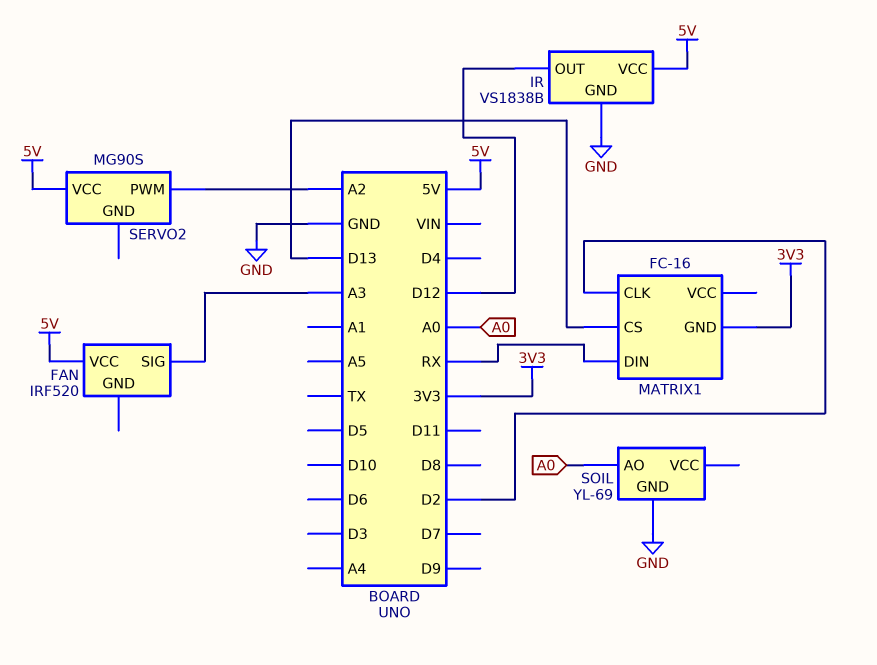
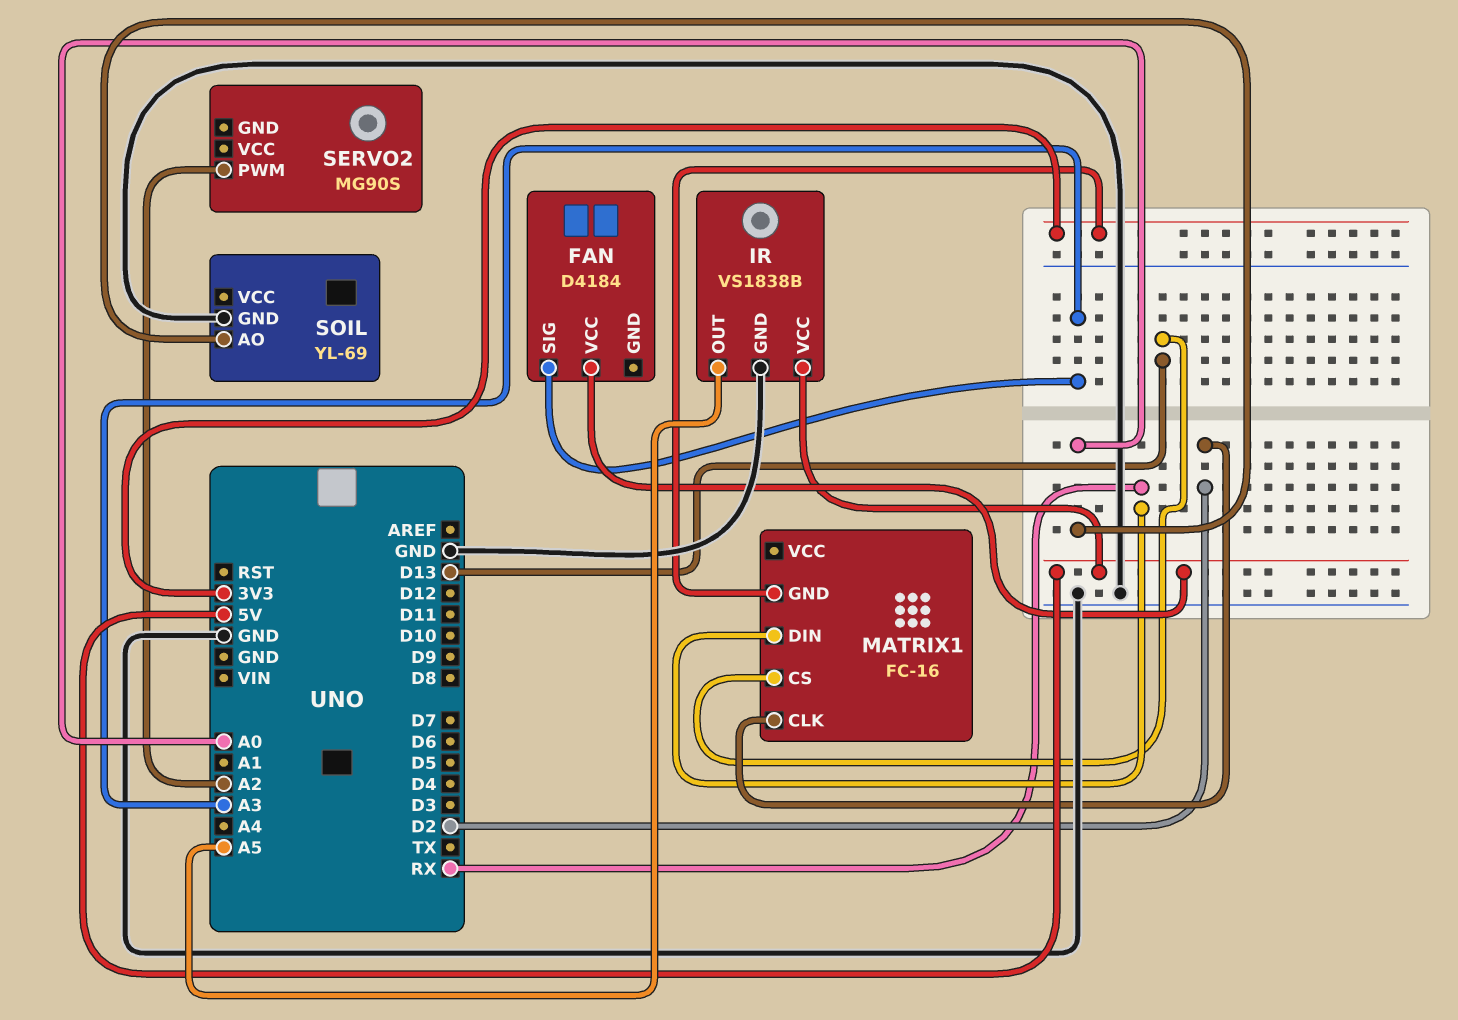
FAN: IRF520 -> D4184
IR pin OUT: D12 -> A5
SERVO2 pin VCC: 5V -> none

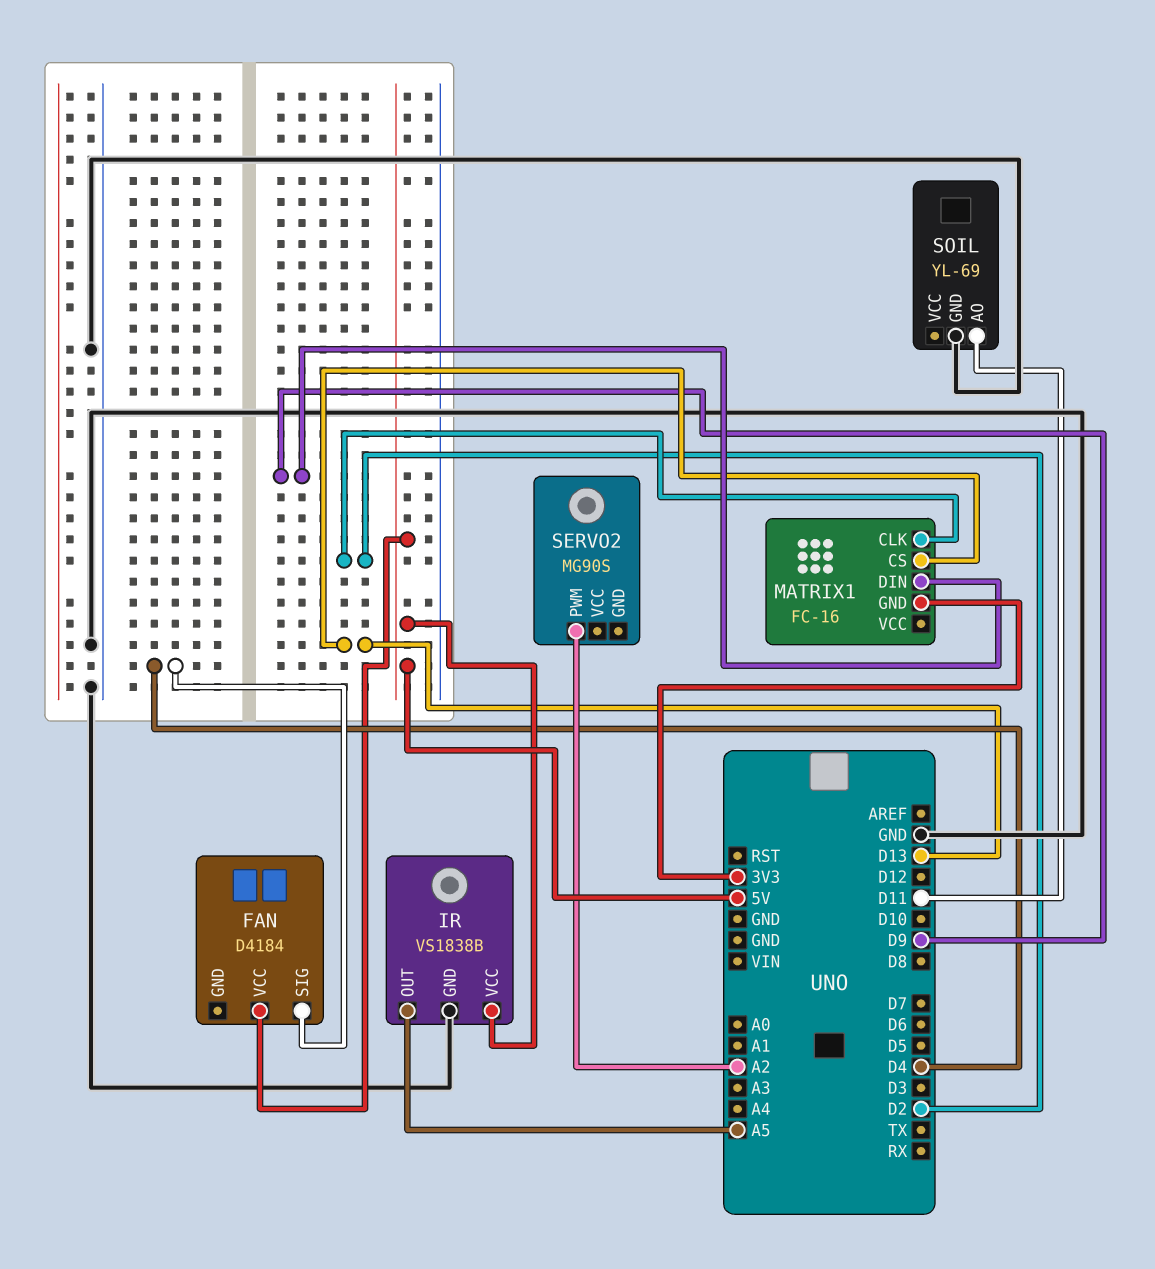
FAN pin SIG: A3 -> D4
MATRIX1 pin DIN: RX -> D9
SOIL pin AO: A0 -> D11

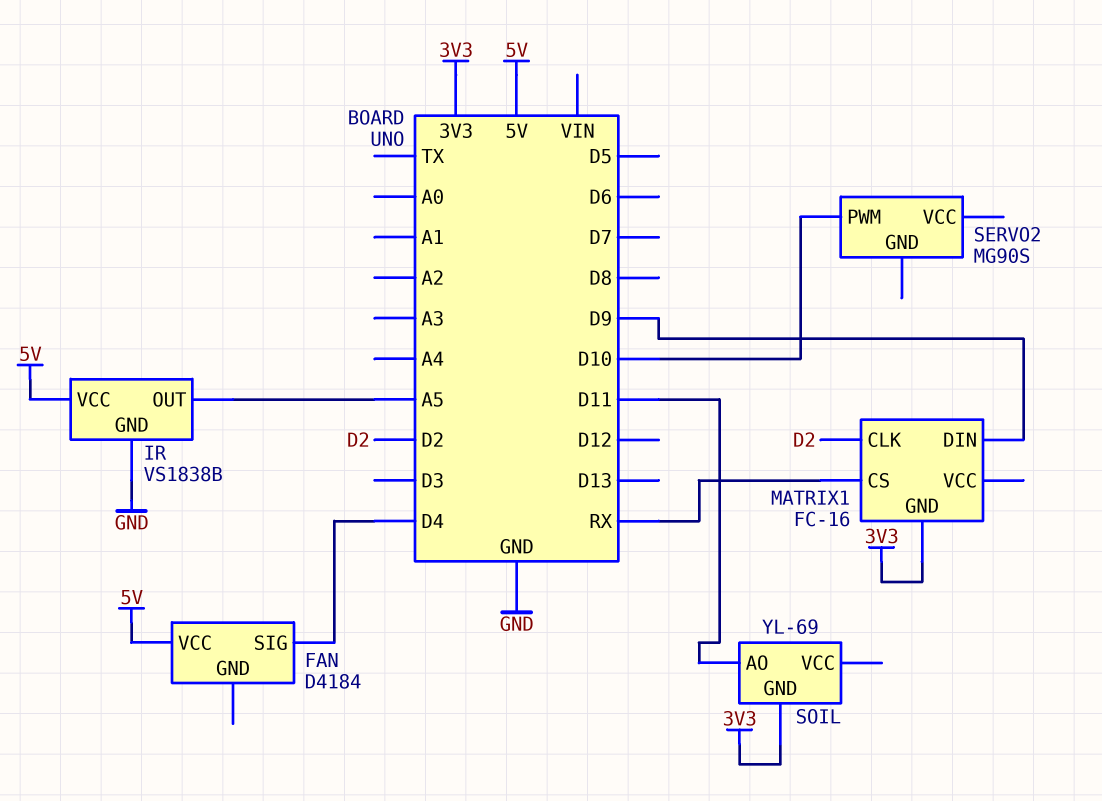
MATRIX1 pin CS: D13 -> RX
SERVO2 pin PWM: A2 -> D10
SOIL pin GND: GND -> 3V3

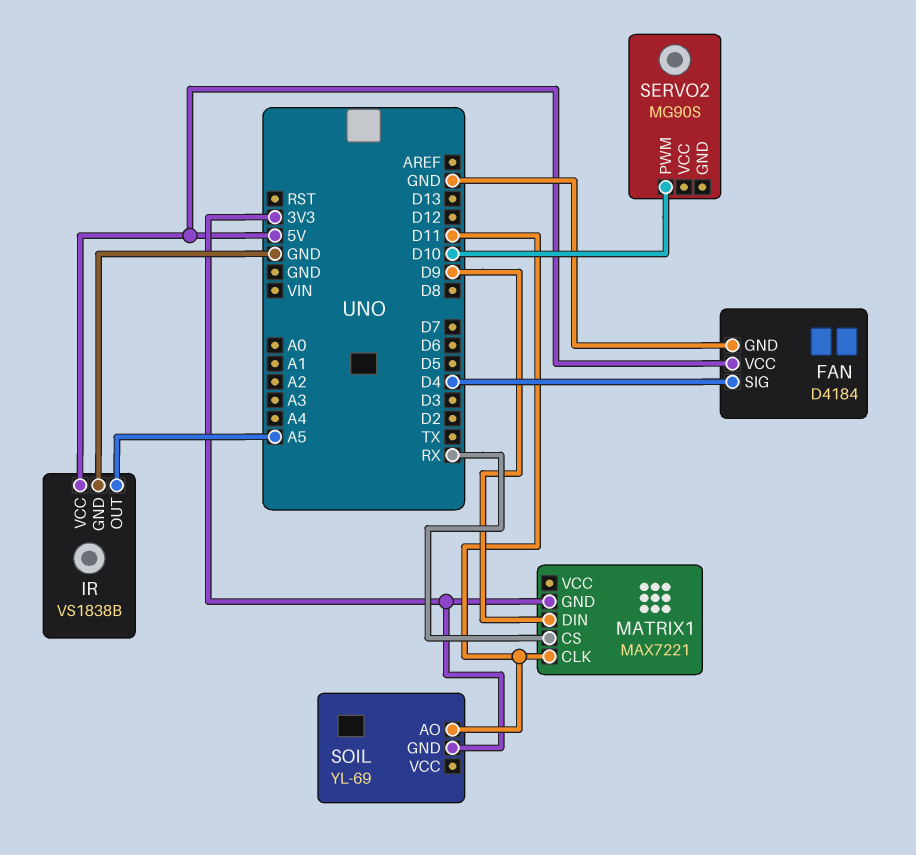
FAN pin GND: none -> GND
MATRIX1: FC-16 -> MAX7221
MATRIX1 pin CLK: D2 -> D11

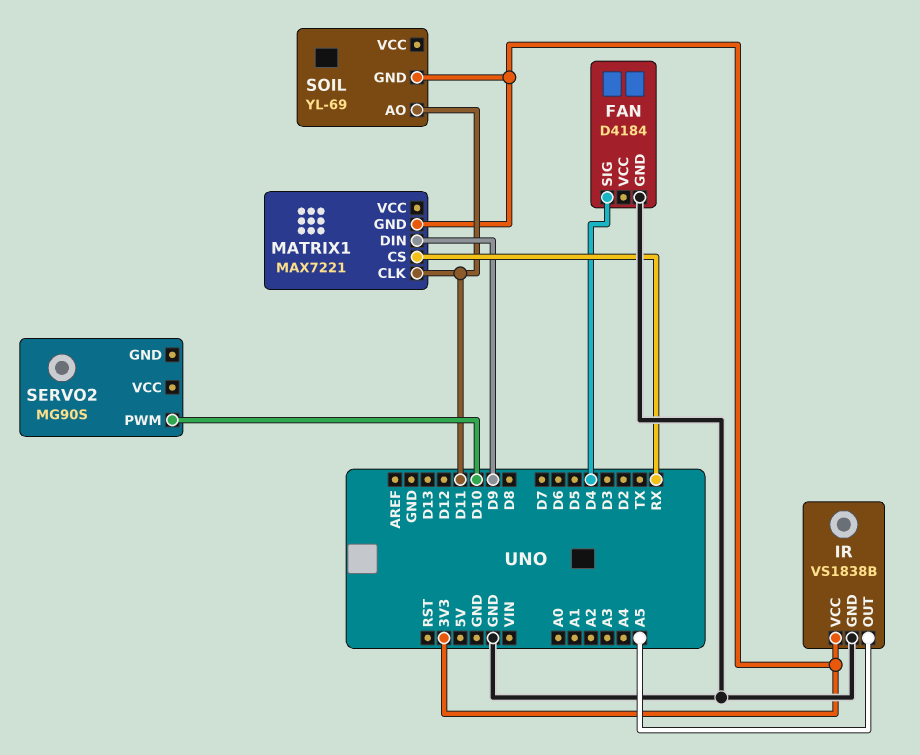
FAN pin VCC: 5V -> none
IR pin VCC: 5V -> 3V3

